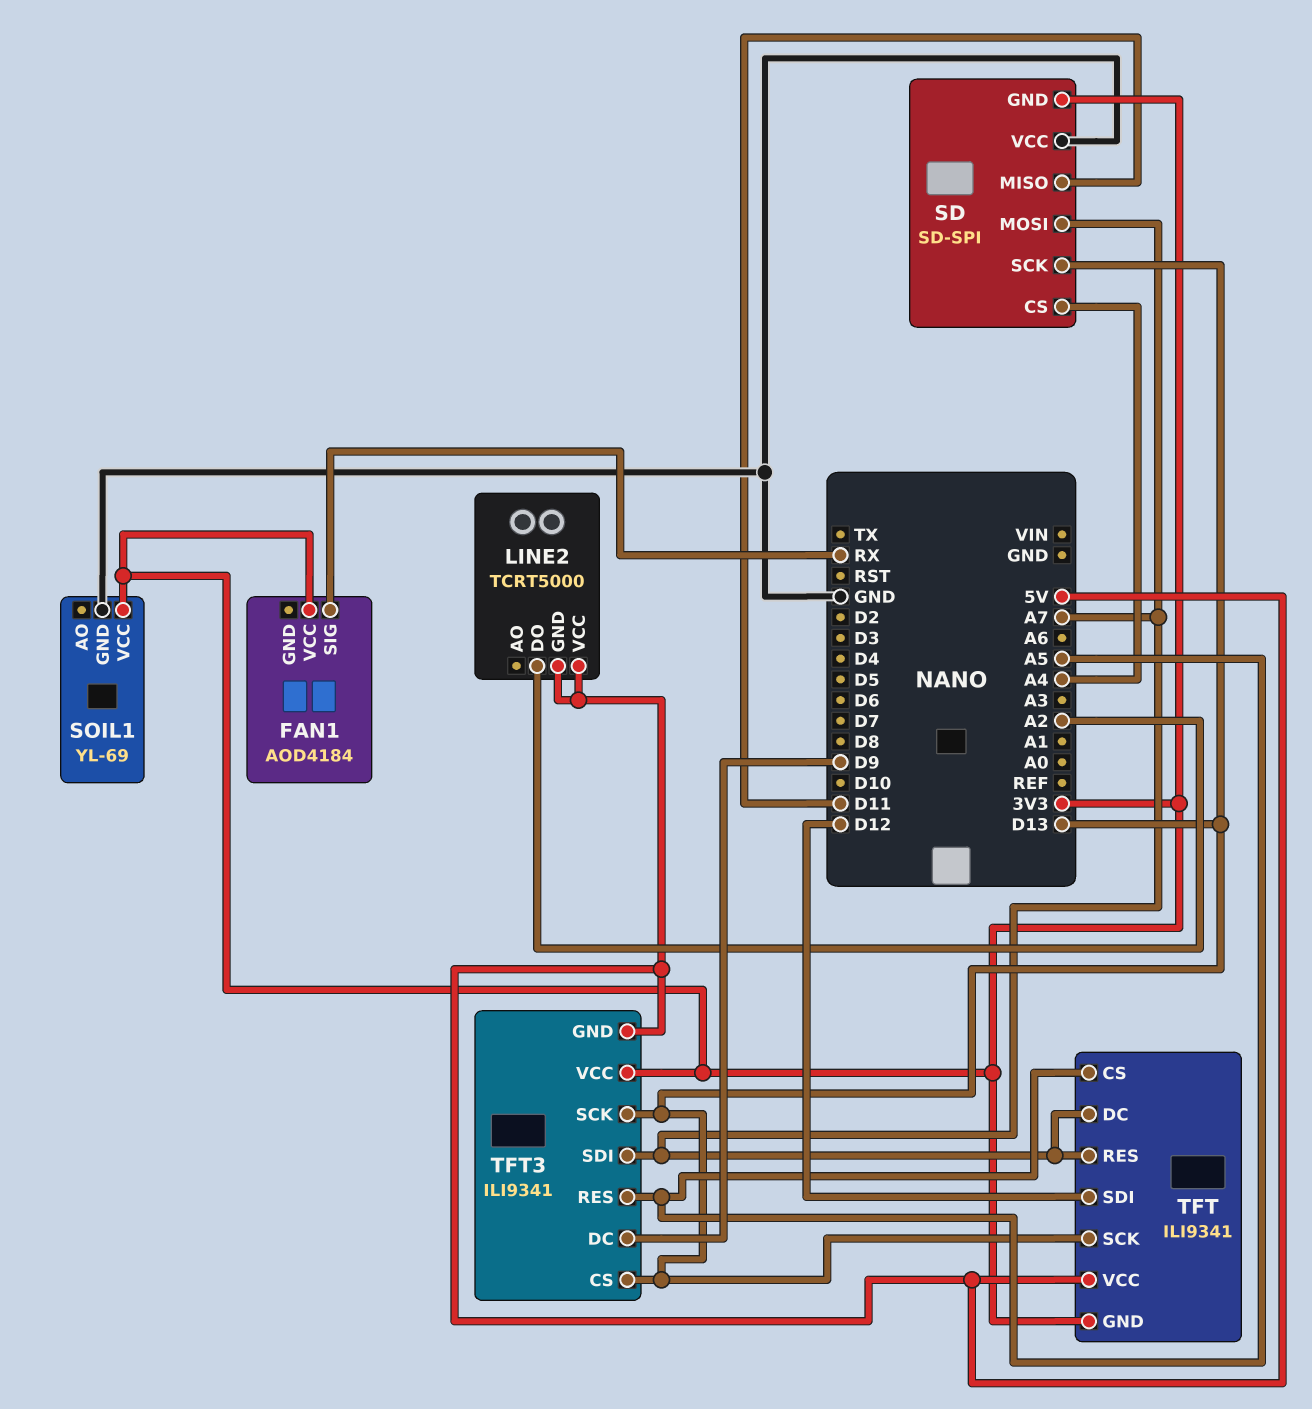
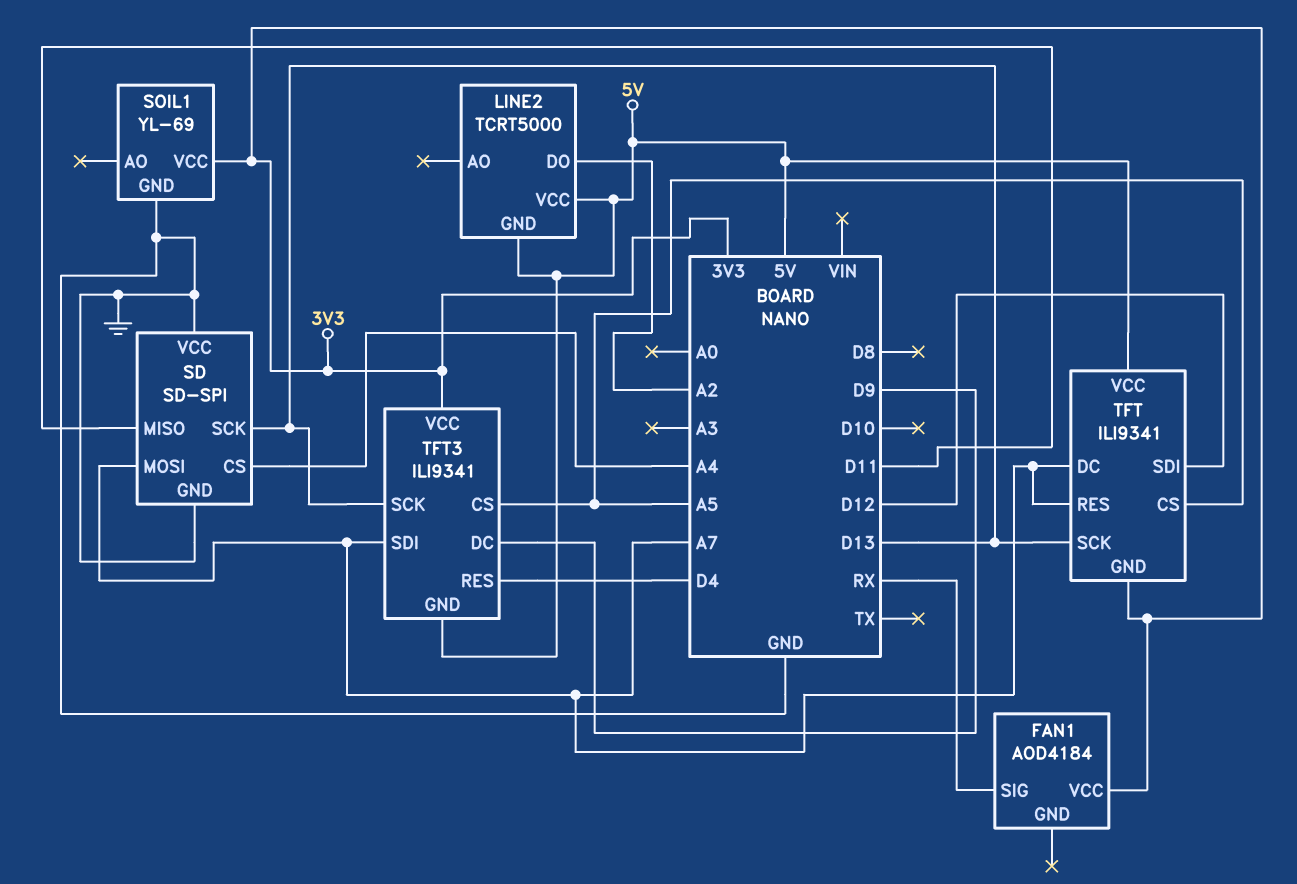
SD pin GND: 3V3 -> GND
TFT3 pin CS: D13 -> A5
TFT3 pin RES: A5 -> D4

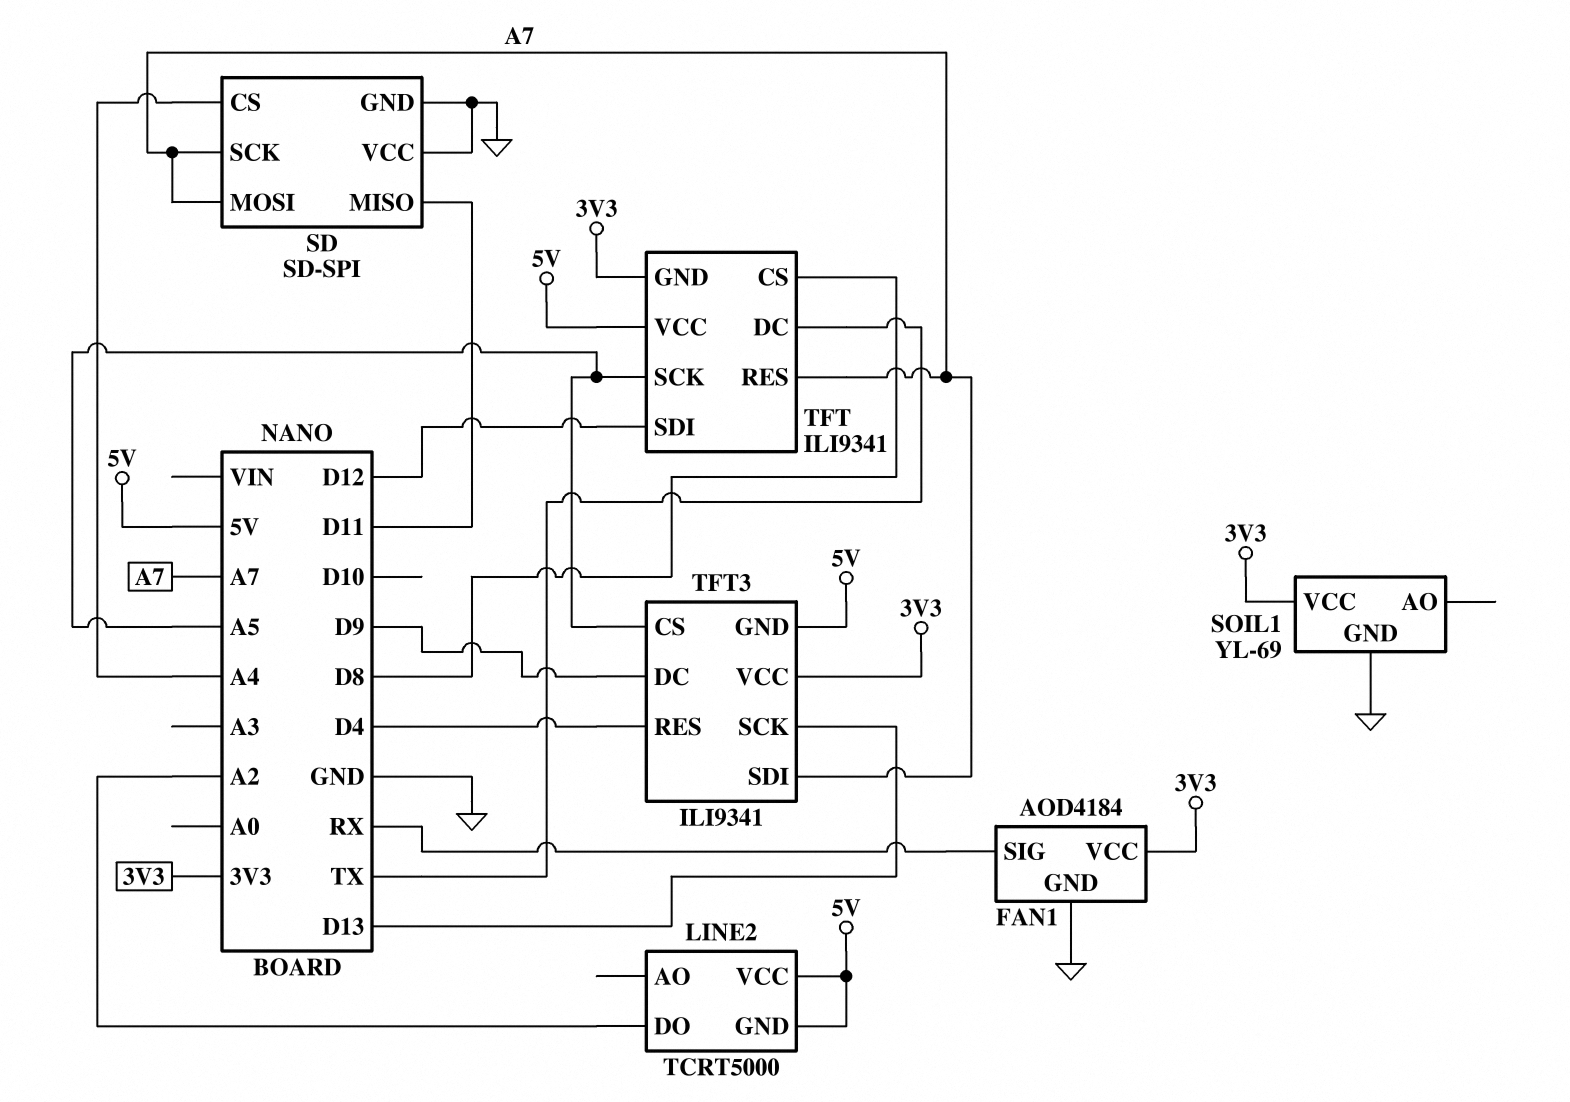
FAN1 pin GND: none -> GND
SD pin SCK: D13 -> A7
TFT pin CS: A5 -> D8
TFT pin DC: A7 -> TX
TFT pin SCK: D13 -> A5

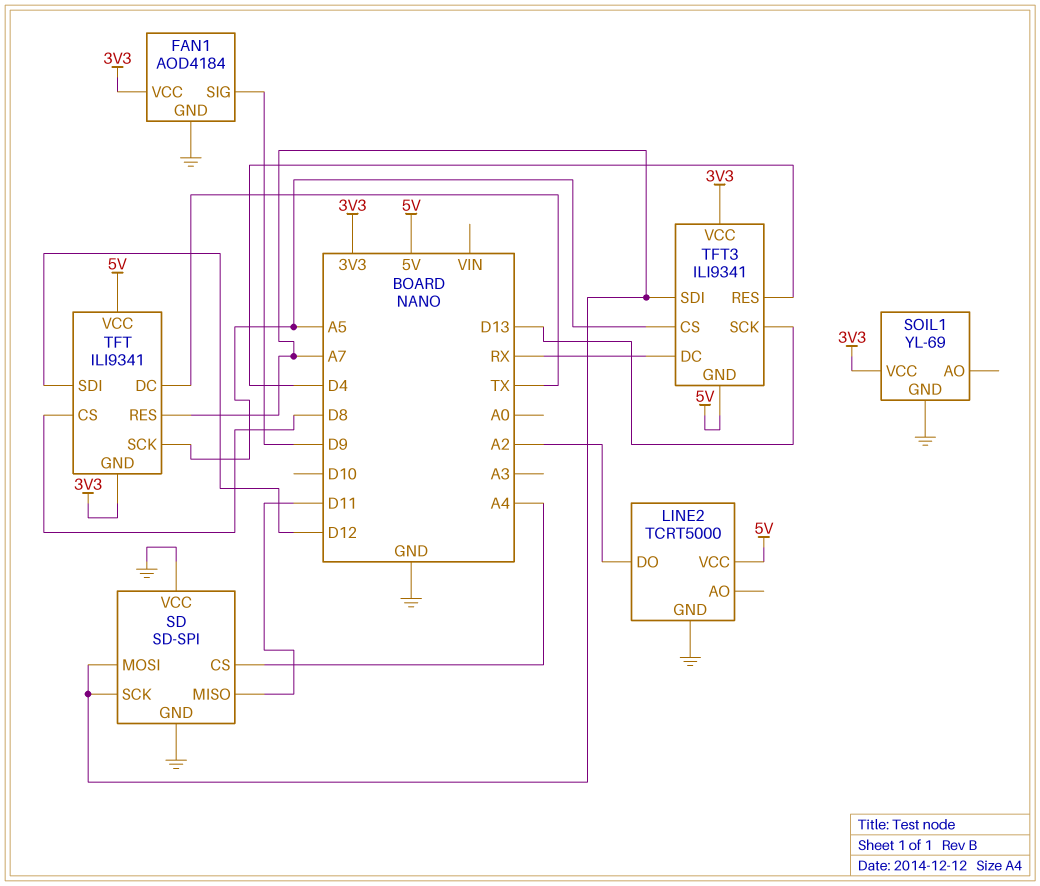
FAN1 pin SIG: RX -> D9
LINE2 pin GND: 5V -> GND
TFT3 pin DC: D9 -> RX

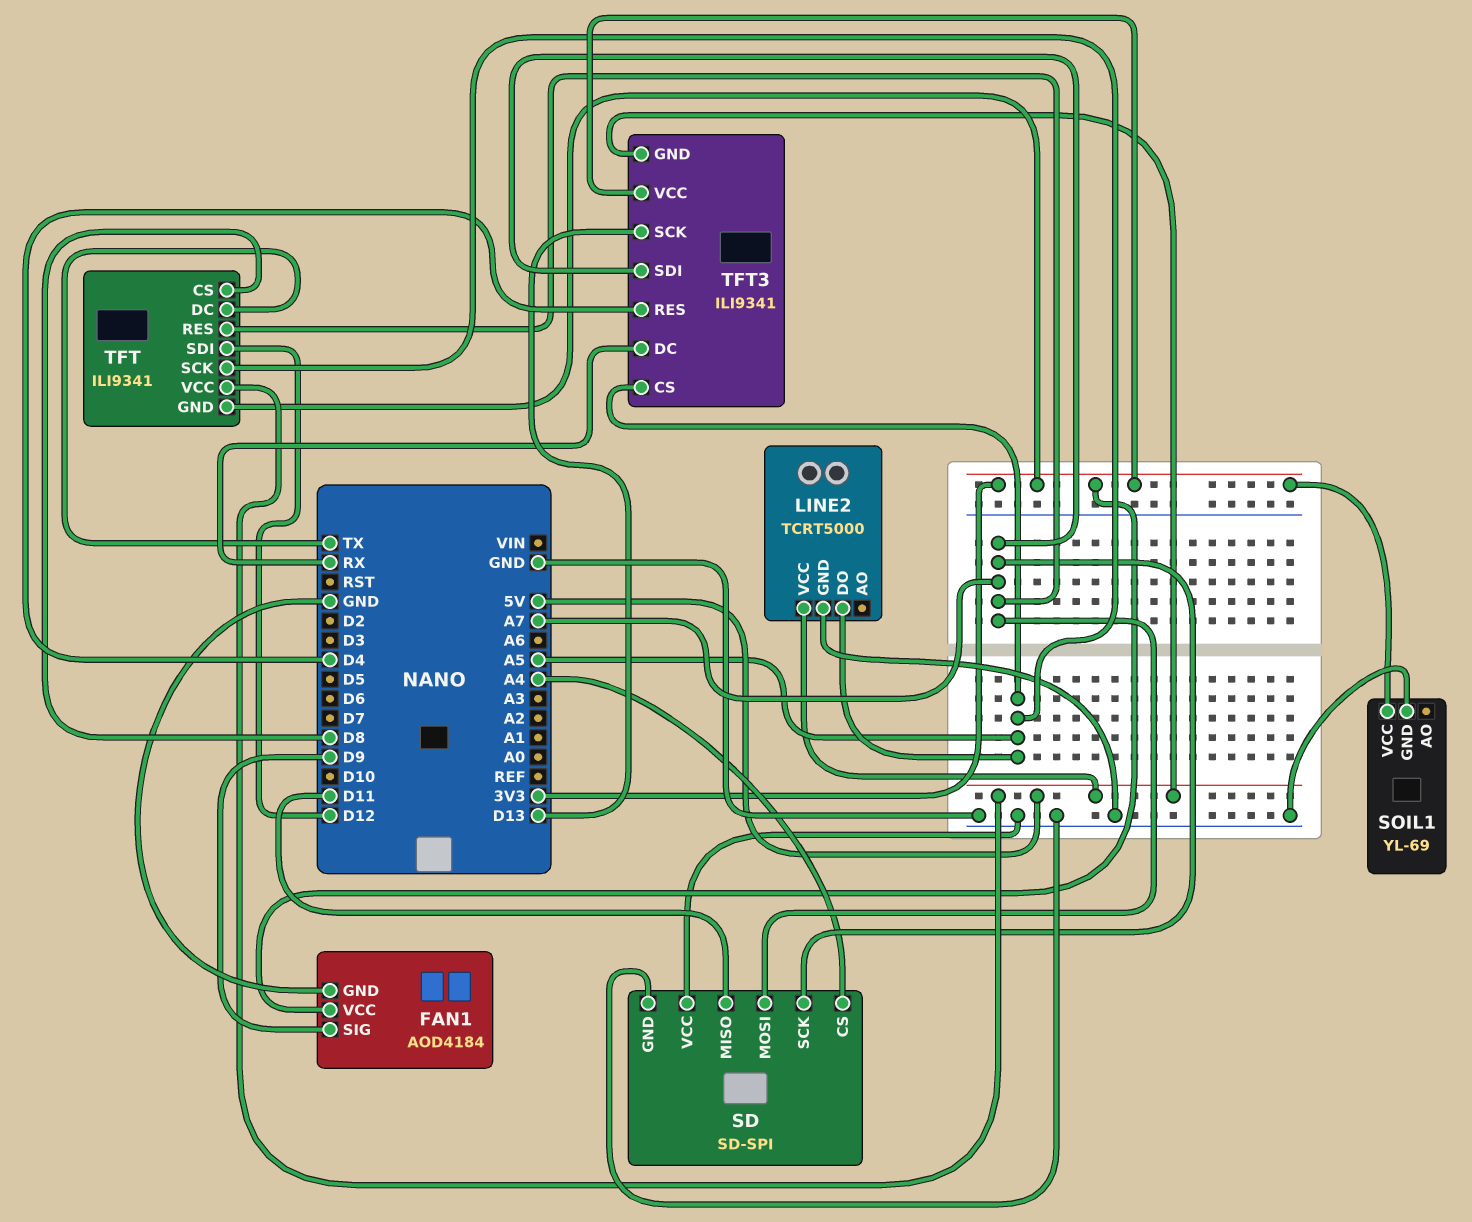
LINE2 pin DO: A2 -> A5

